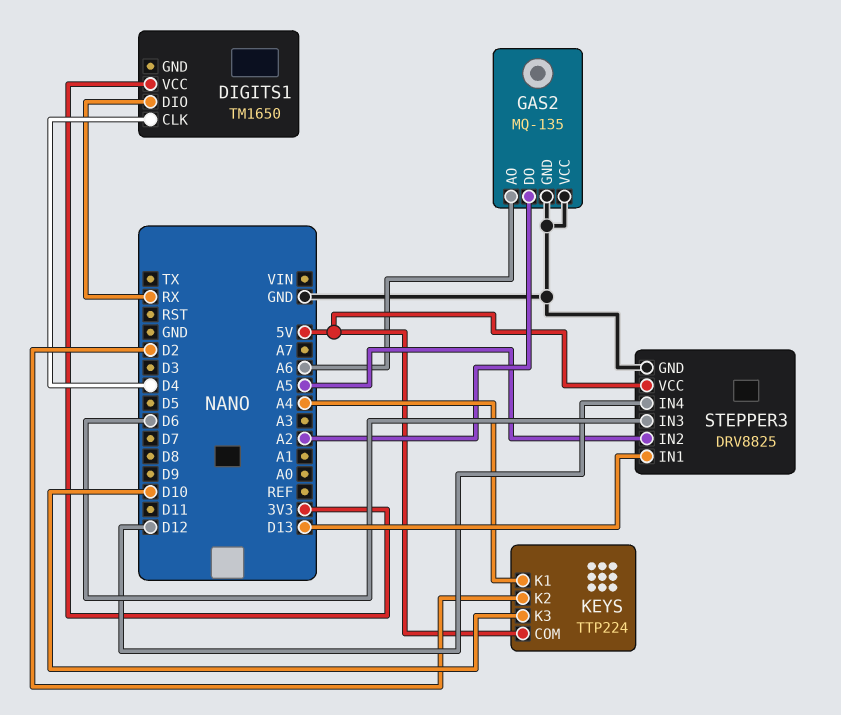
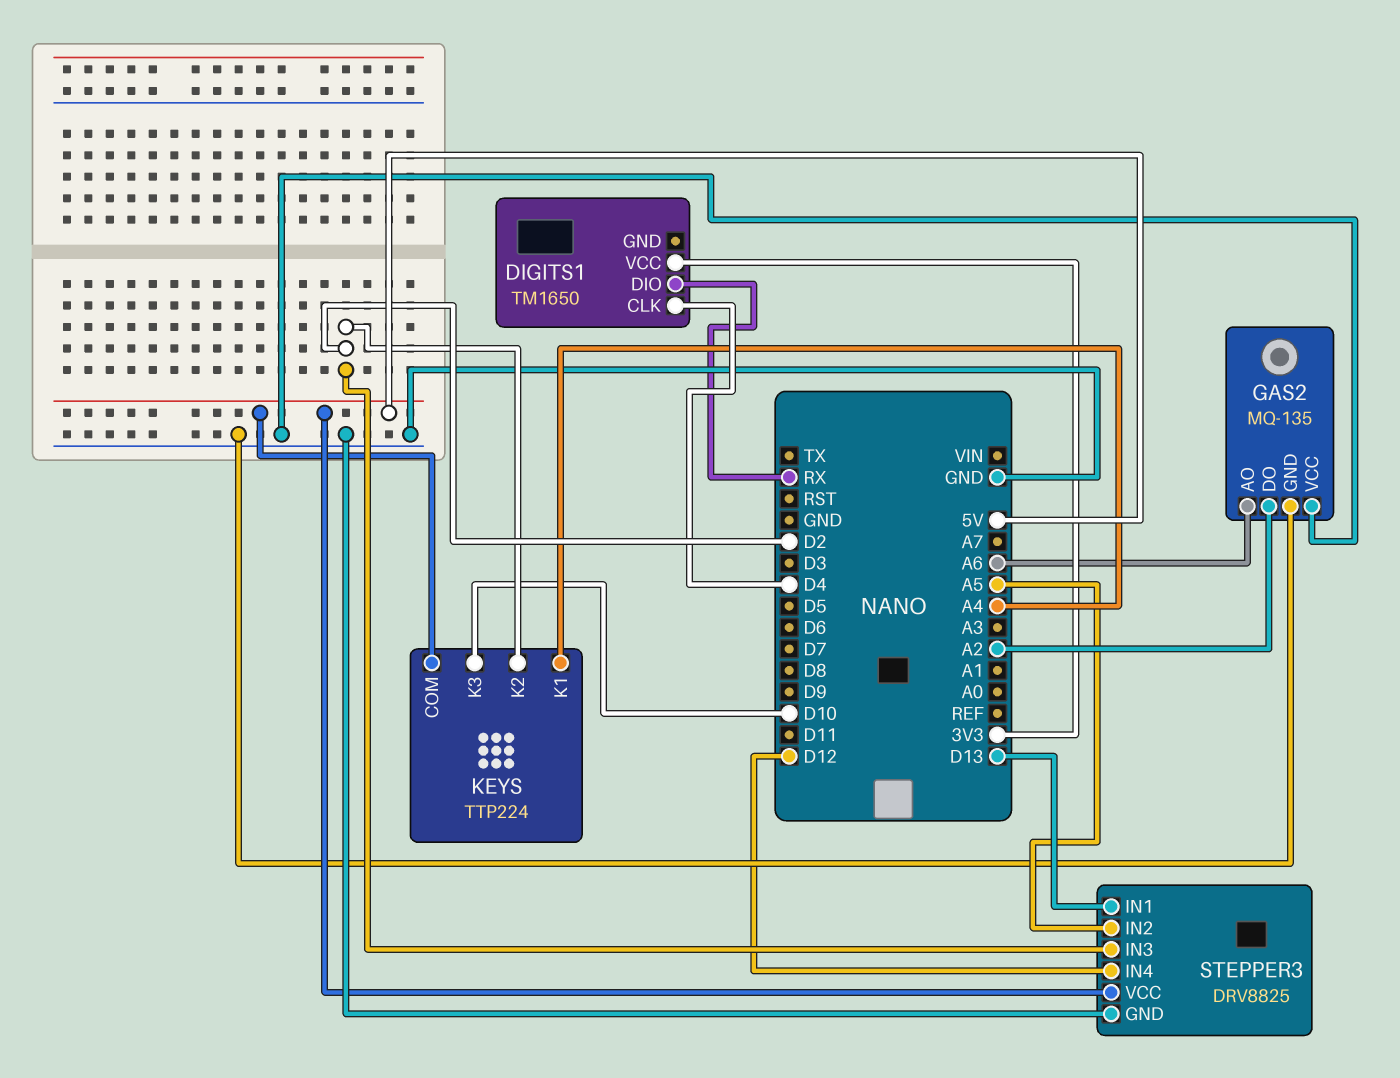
STEPPER3 pin IN3: D6 -> D2

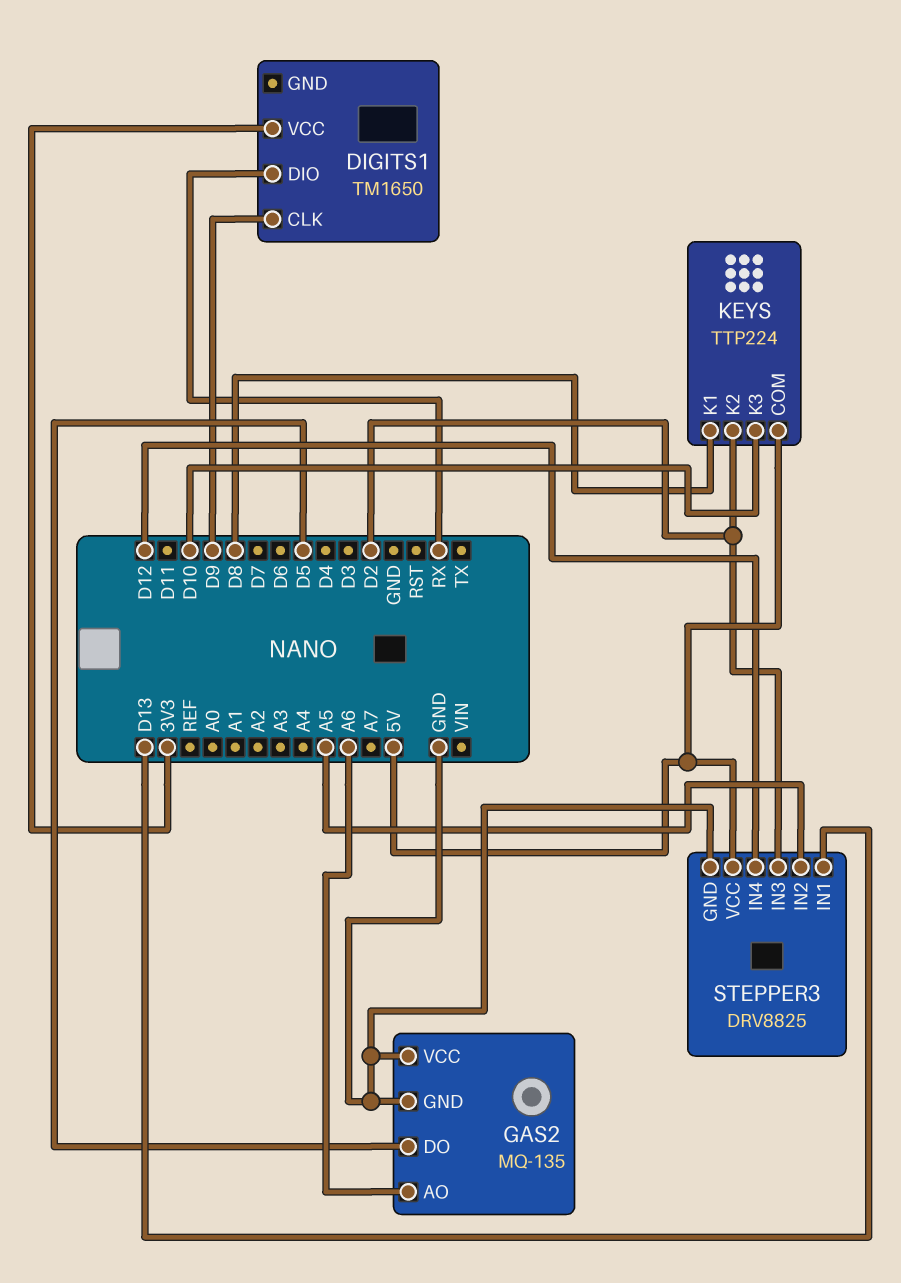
DIGITS1 pin CLK: D4 -> D9
GAS2 pin DO: A2 -> D5
KEYS pin K1: A4 -> D8

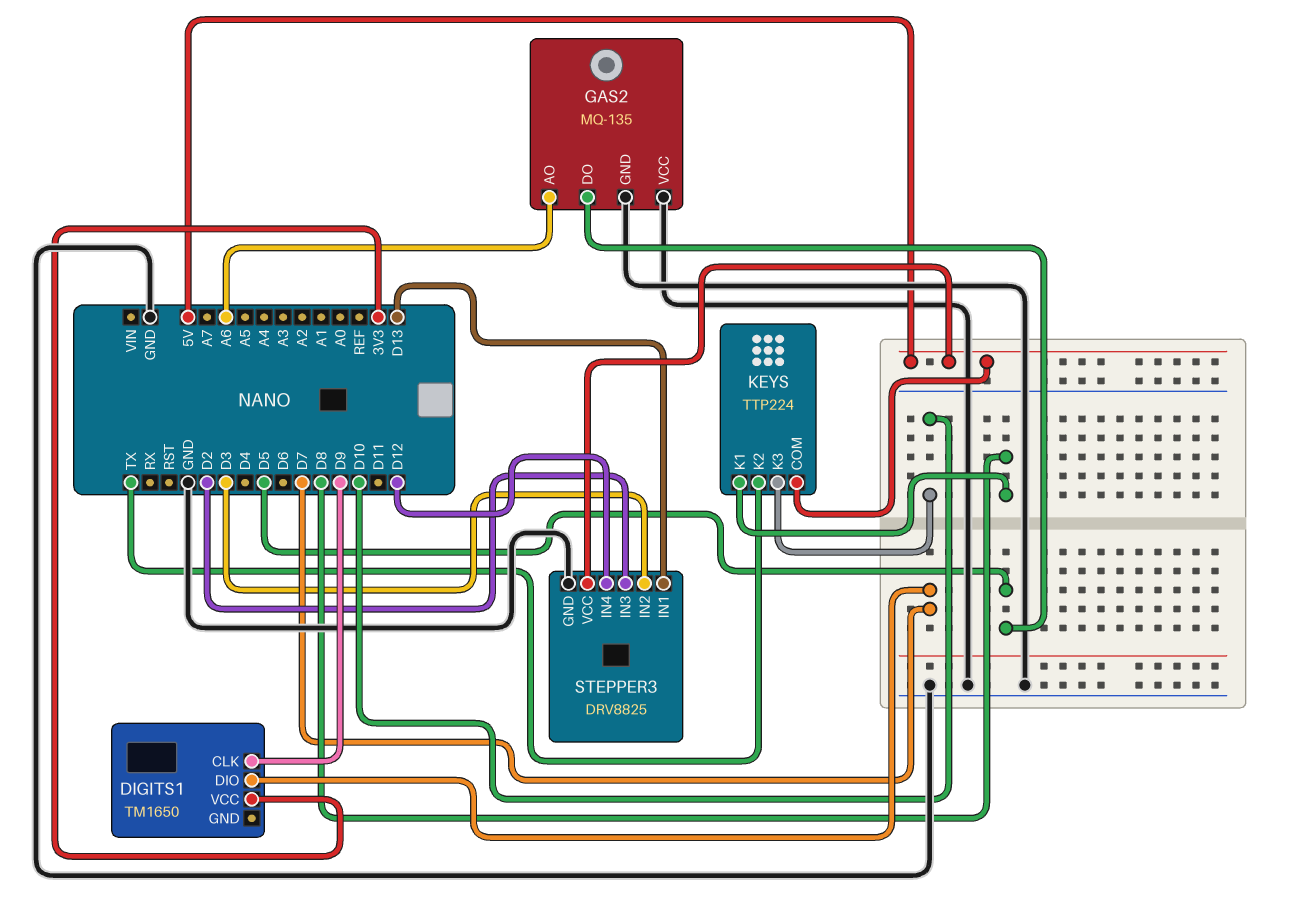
DIGITS1 pin DIO: RX -> D7
KEYS pin K2: D2 -> TX
STEPPER3 pin IN2: A5 -> D3

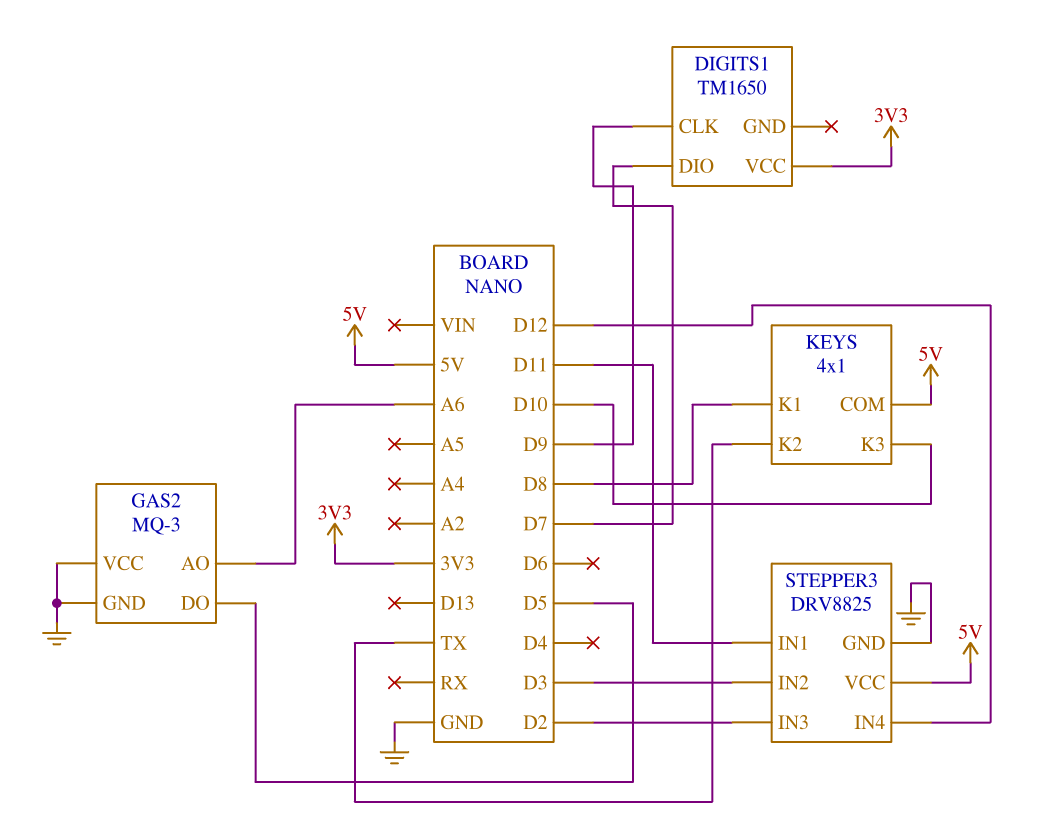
GAS2: MQ-135 -> MQ-3
KEYS: TTP224 -> 4x1
STEPPER3 pin IN1: D13 -> D11

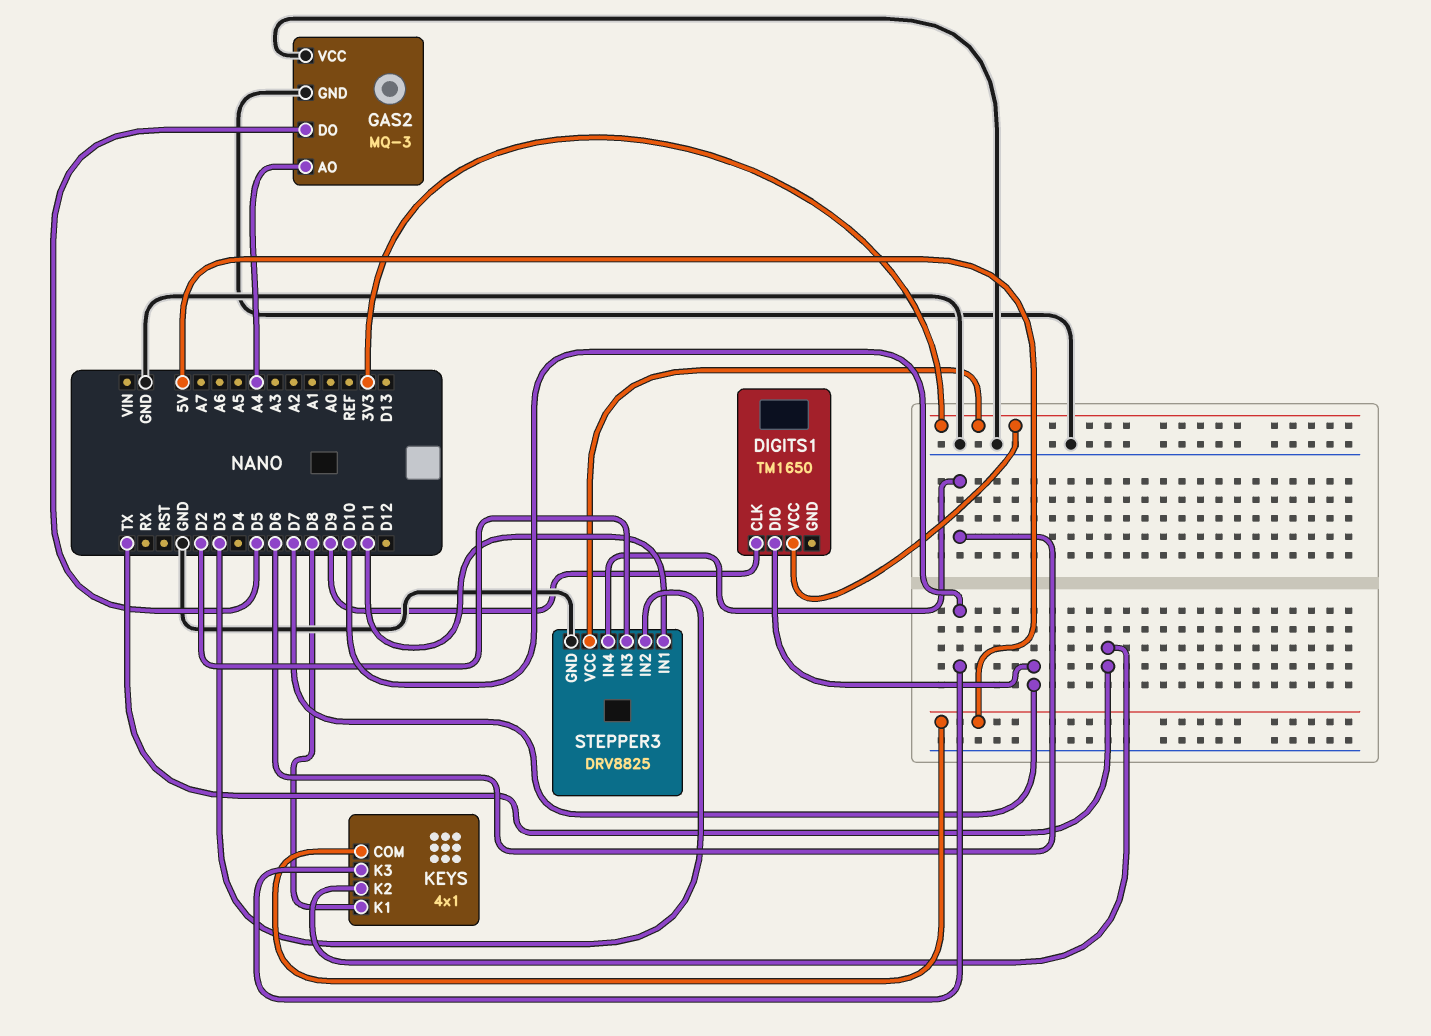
GAS2 pin AO: A6 -> A4
STEPPER3 pin IN4: D12 -> D6
STEPPER3 pin VCC: 5V -> 3V3

